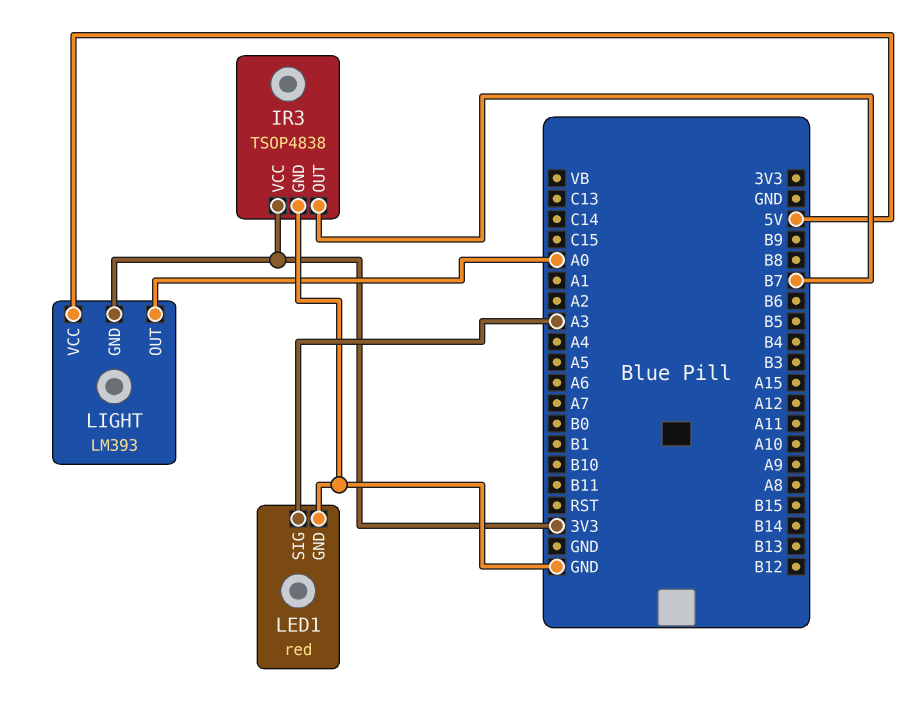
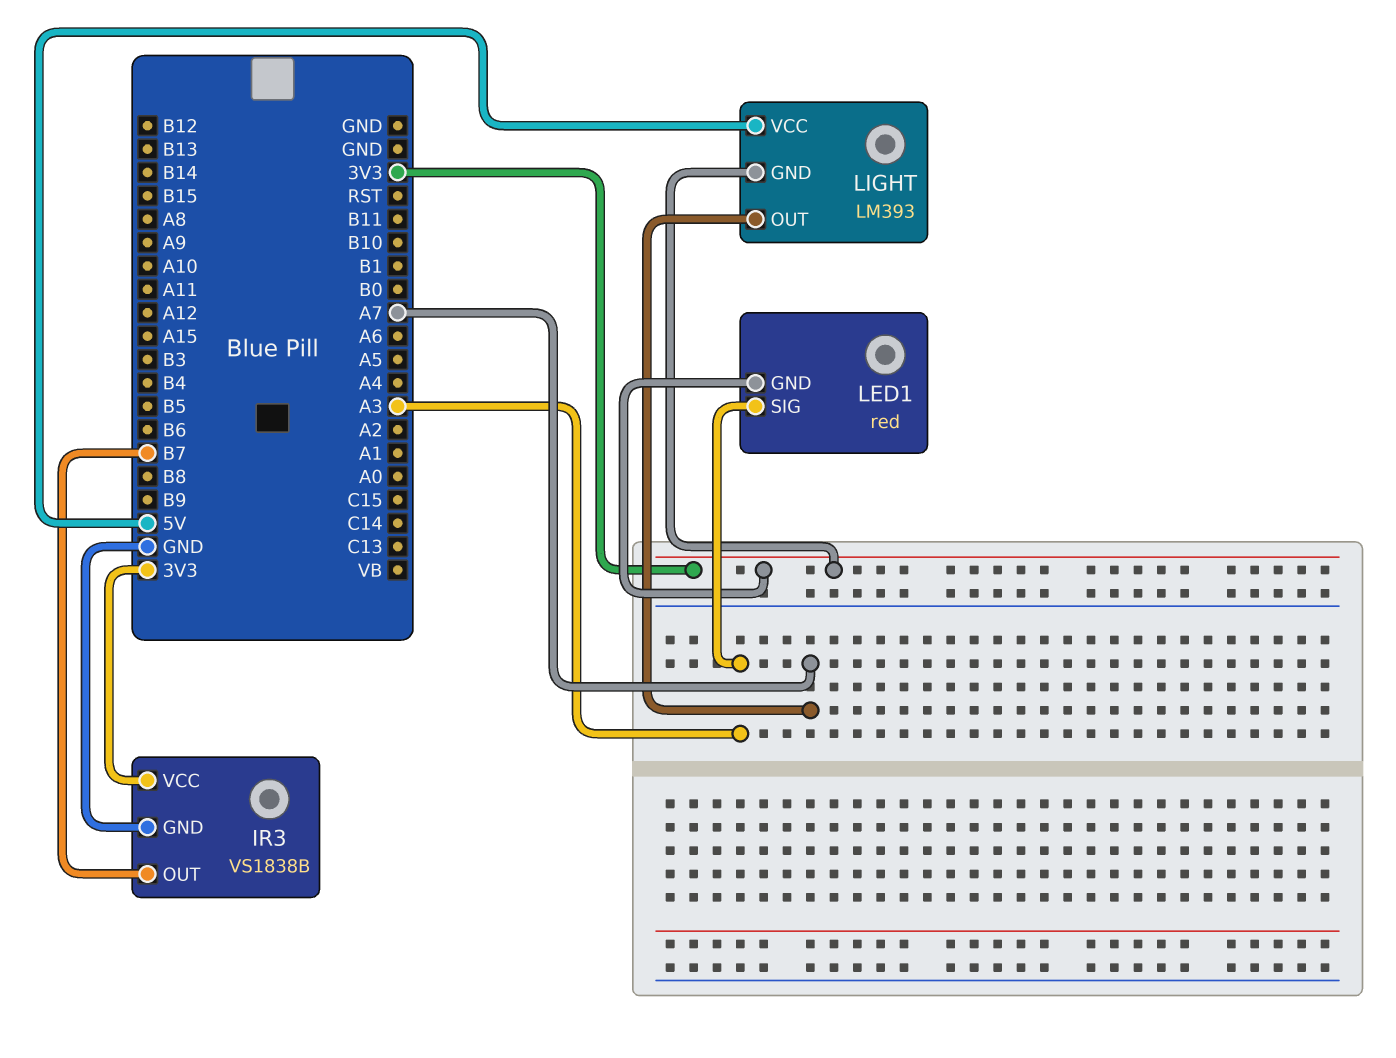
IR3: TSOP4838 -> VS1838B
LED1 pin GND: GND -> 3V3
LIGHT pin OUT: A0 -> A7

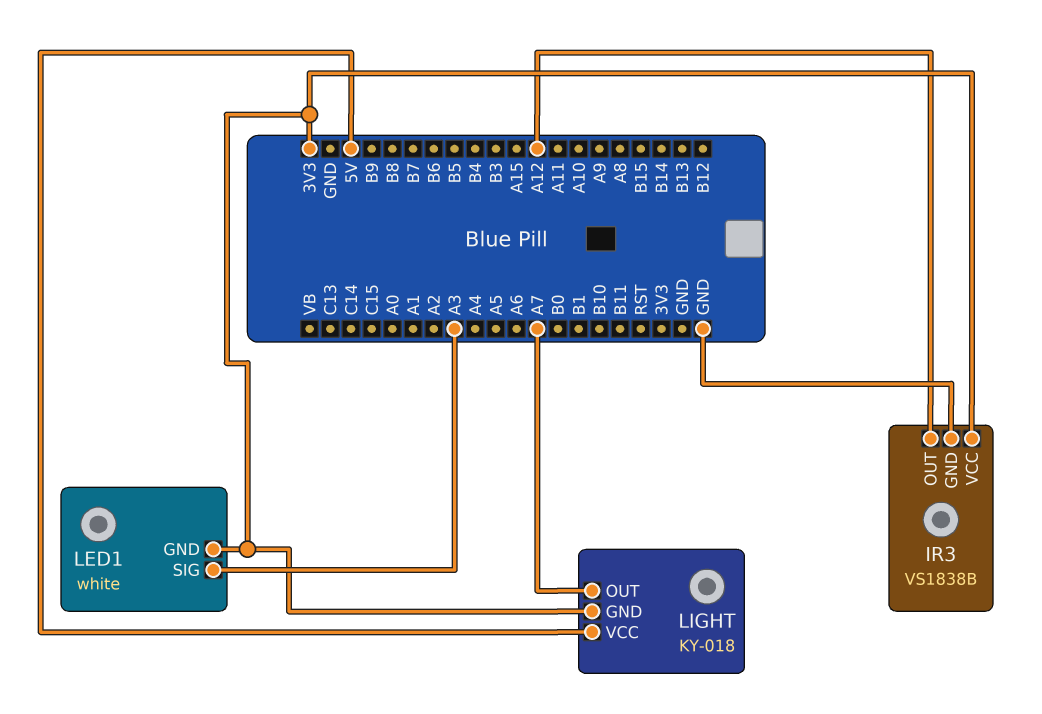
IR3 pin OUT: B7 -> A12
LED1: red -> white
LIGHT: LM393 -> KY-018

